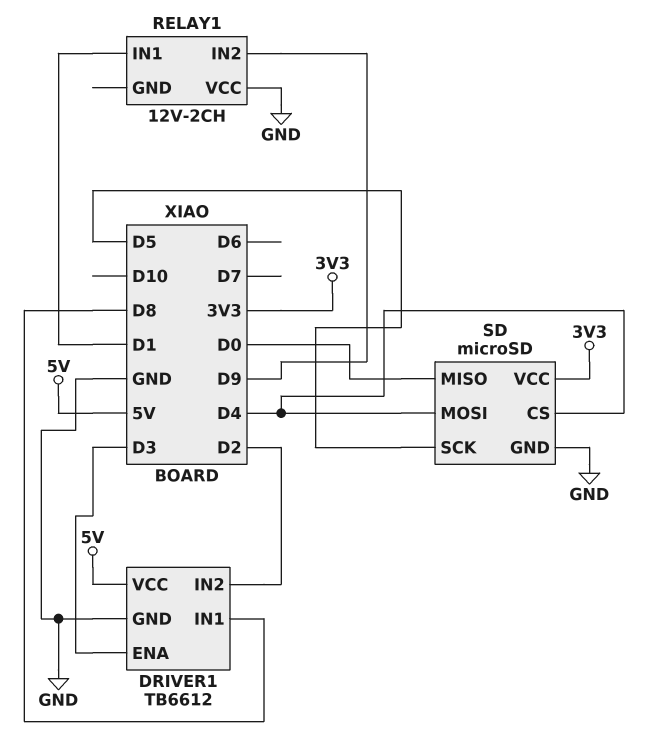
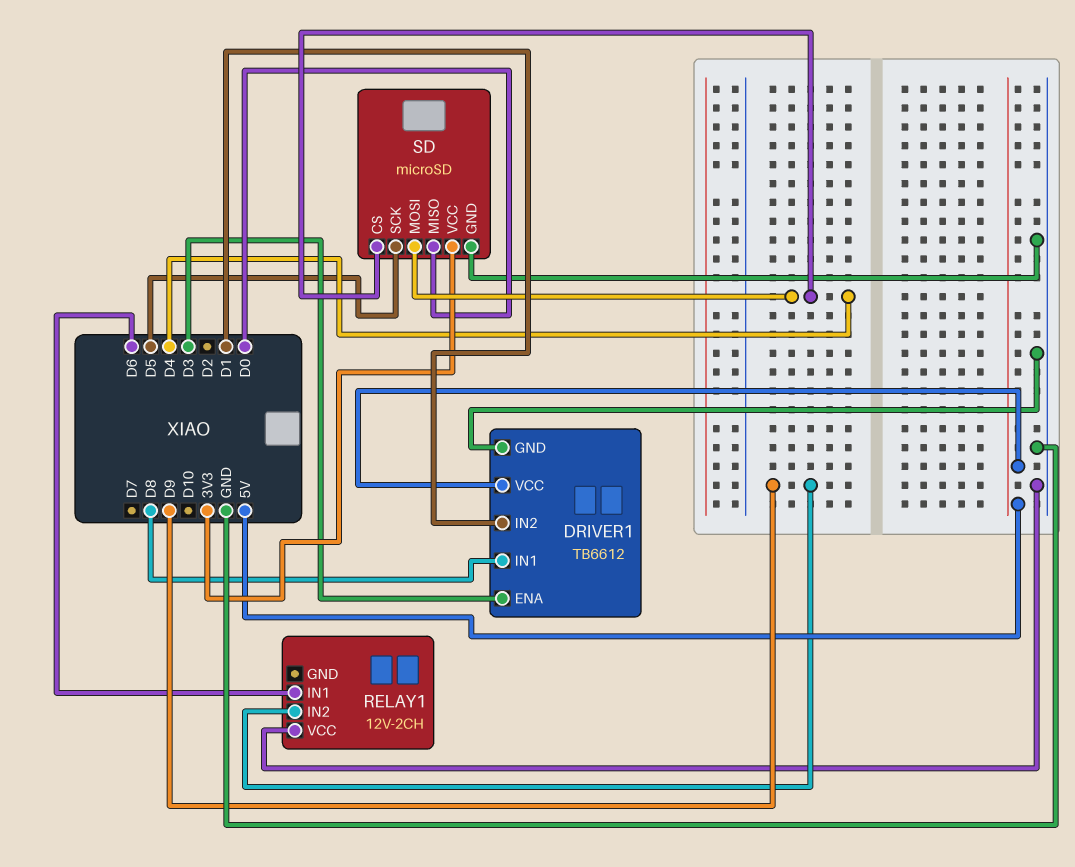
DRIVER1 pin IN2: D2 -> D1
RELAY1 pin IN1: D1 -> D6

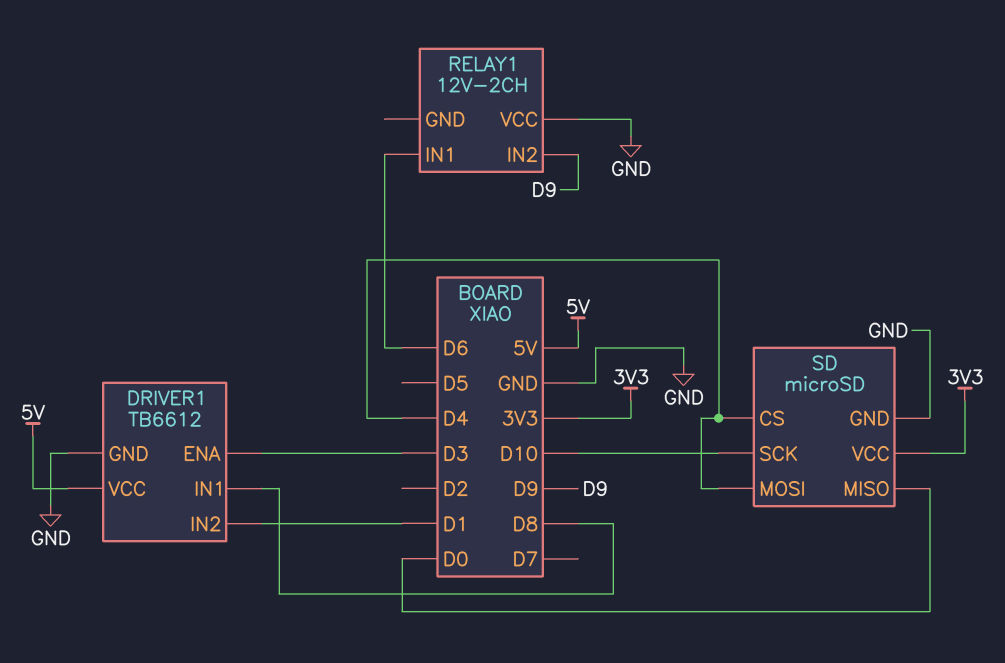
SD pin SCK: D5 -> D10

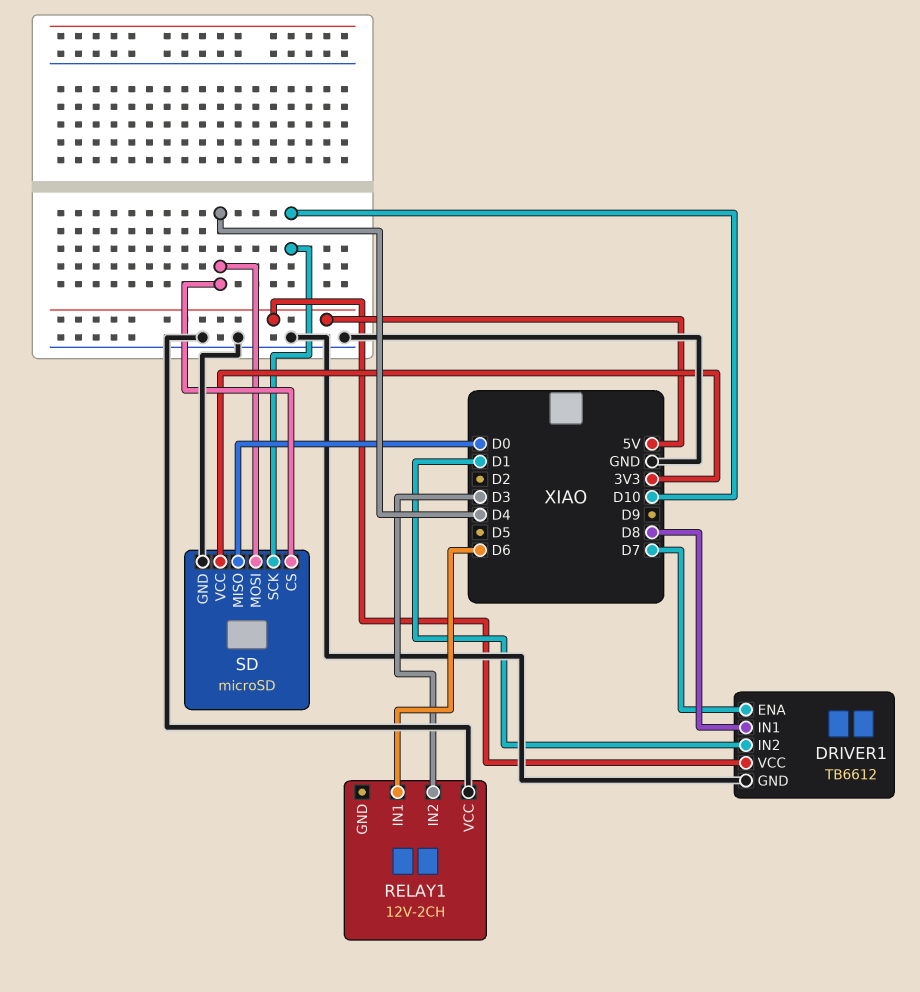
DRIVER1 pin ENA: D3 -> D7
RELAY1 pin IN2: D9 -> D3

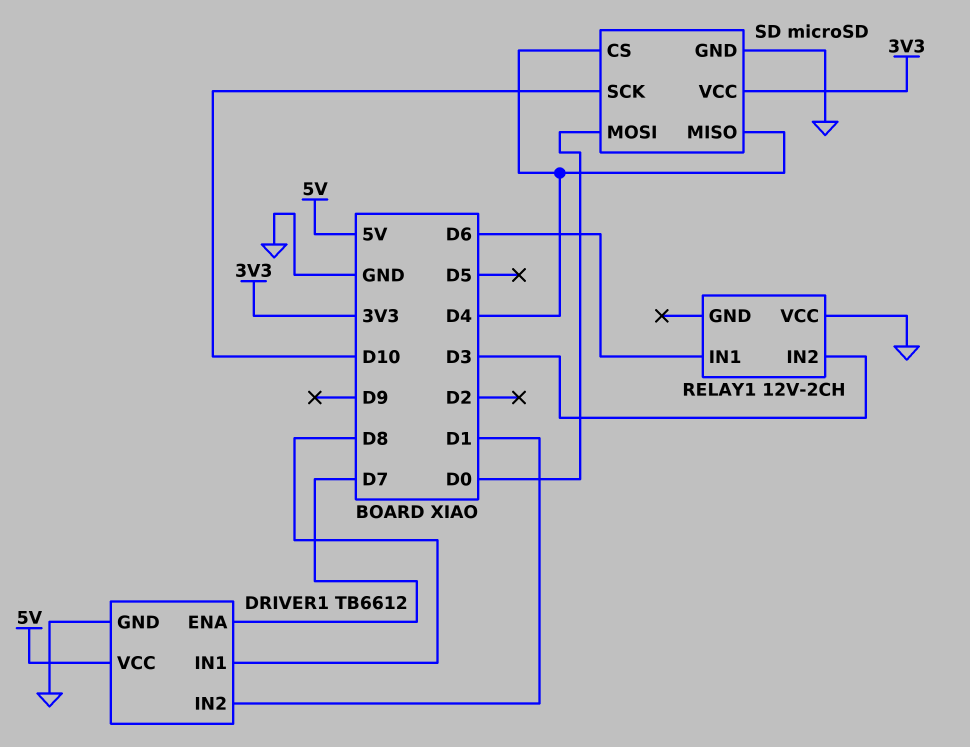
SD pin MISO: D0 -> D4
SD pin MOSI: D4 -> D0

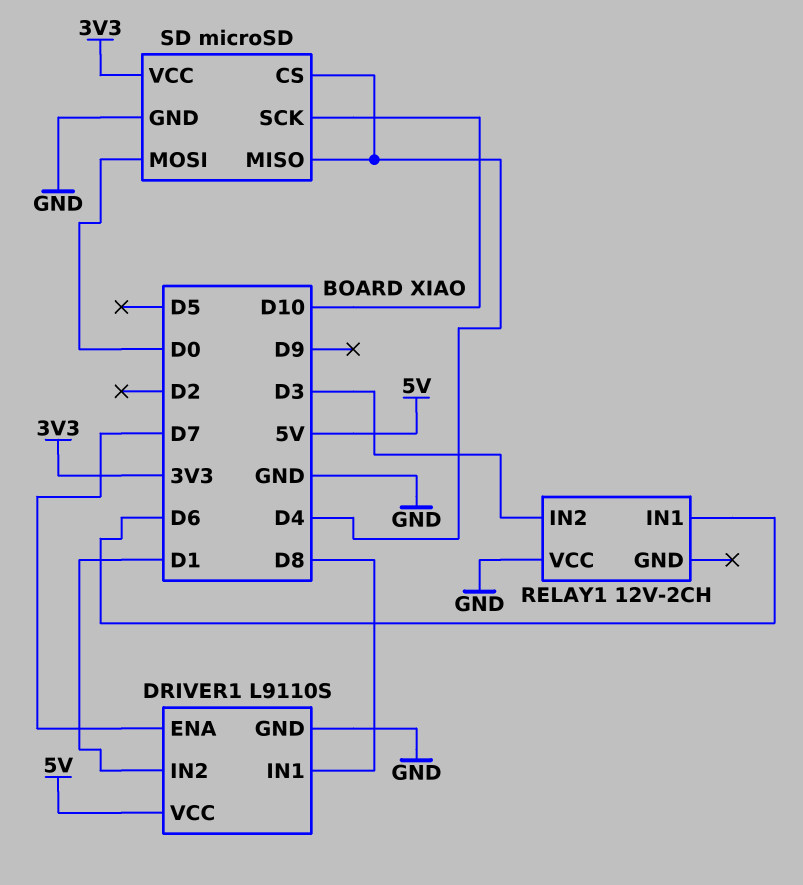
DRIVER1: TB6612 -> L9110S

